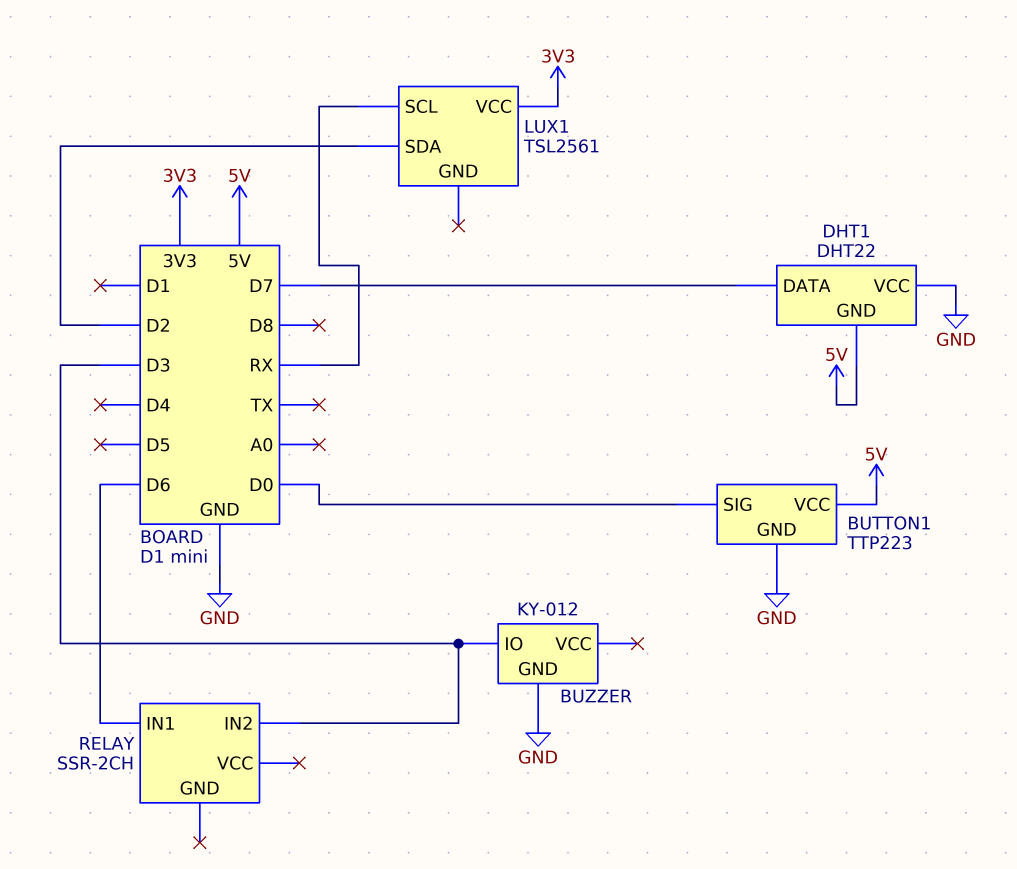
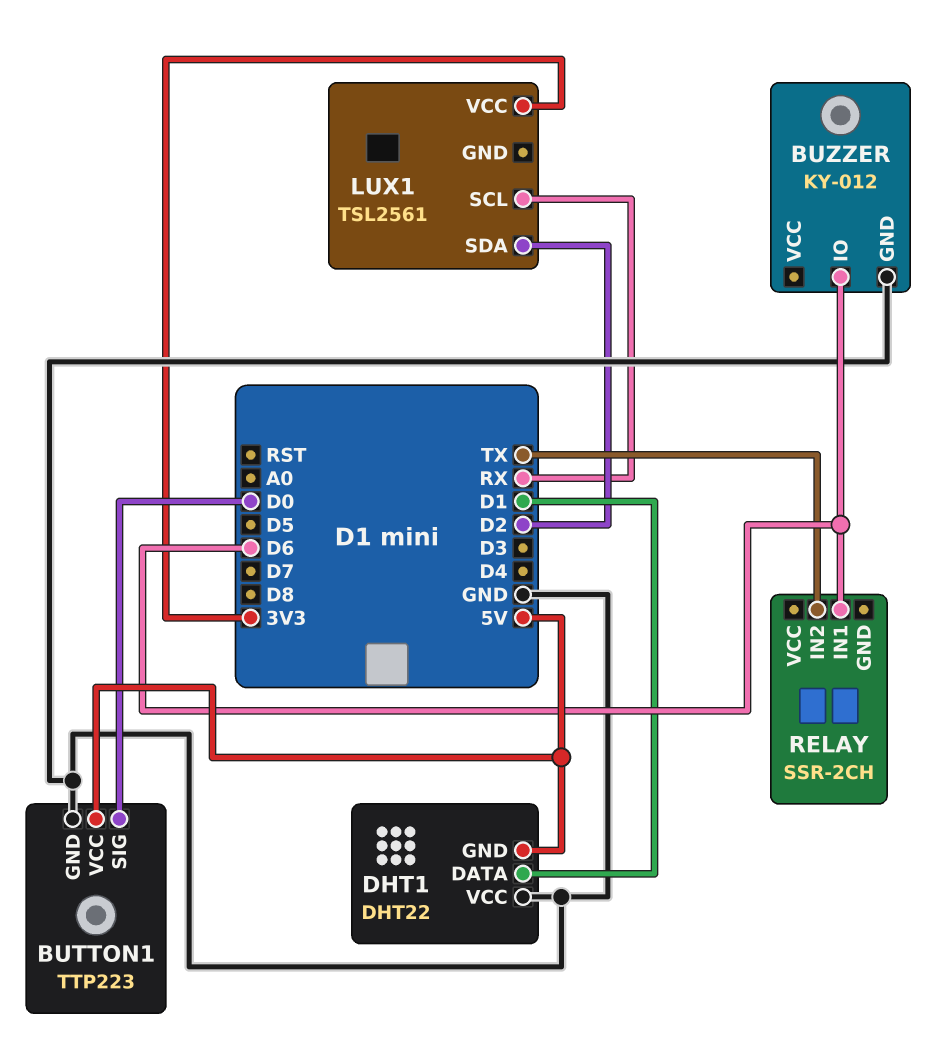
BUZZER pin IO: D3 -> D6
DHT1 pin DATA: D7 -> D1
RELAY pin IN2: D3 -> TX

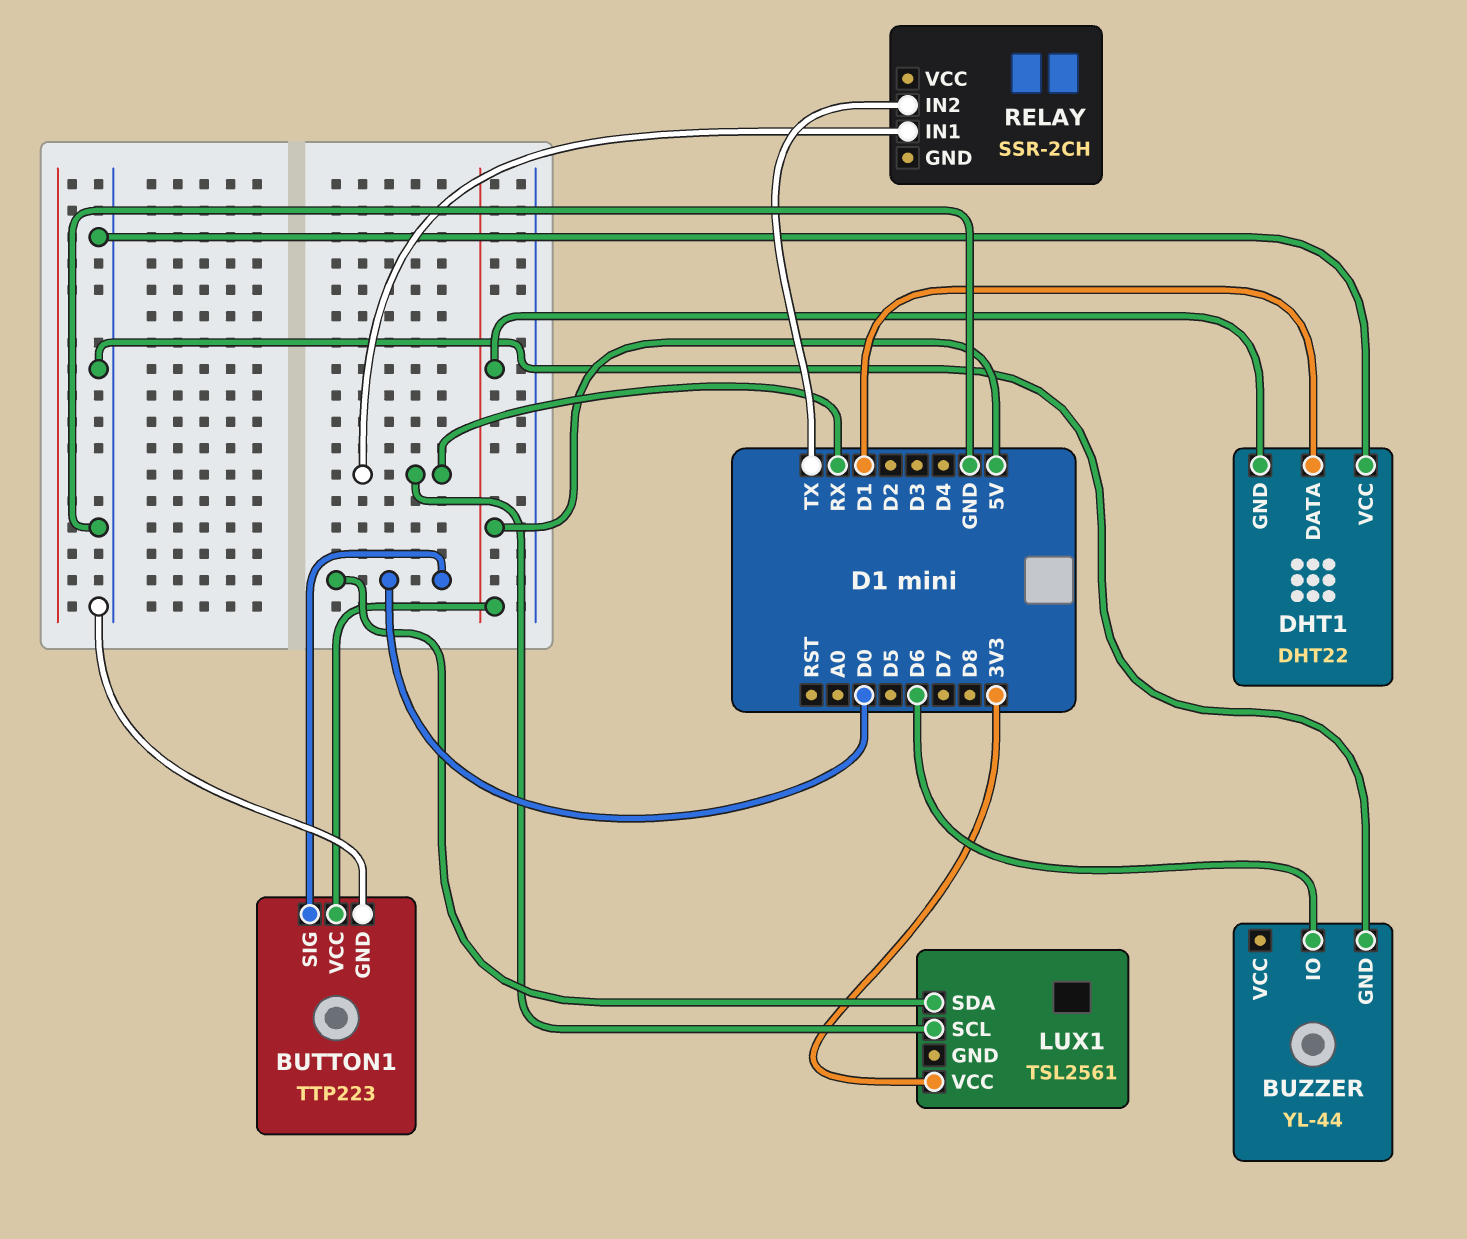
BUZZER: KY-012 -> YL-44
LUX1 pin SDA: D2 -> D0
RELAY pin IN1: D6 -> RX

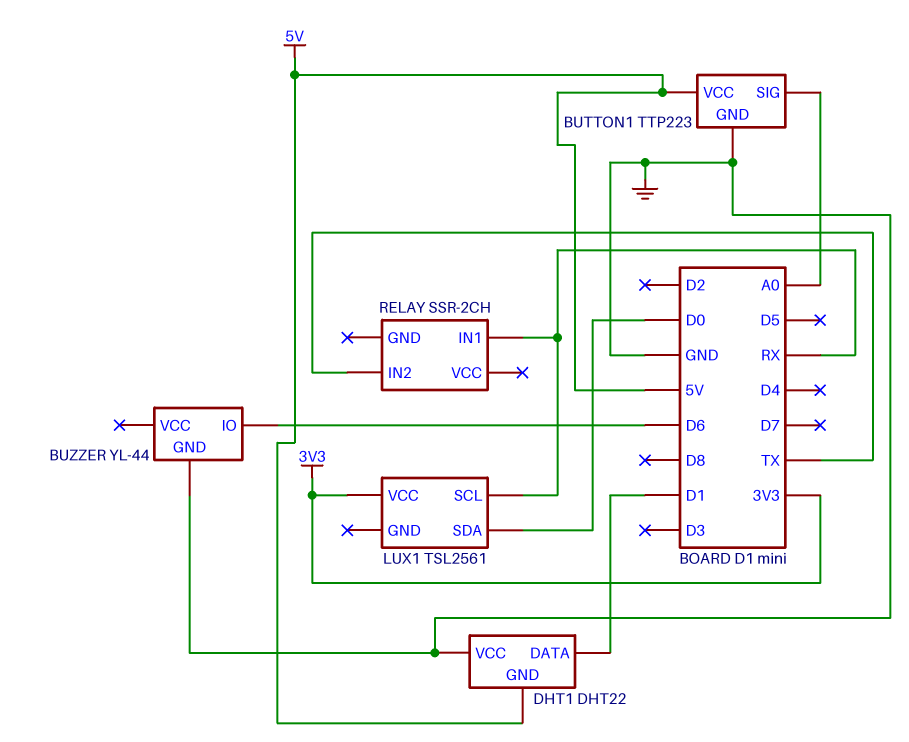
BUTTON1 pin SIG: D0 -> A0

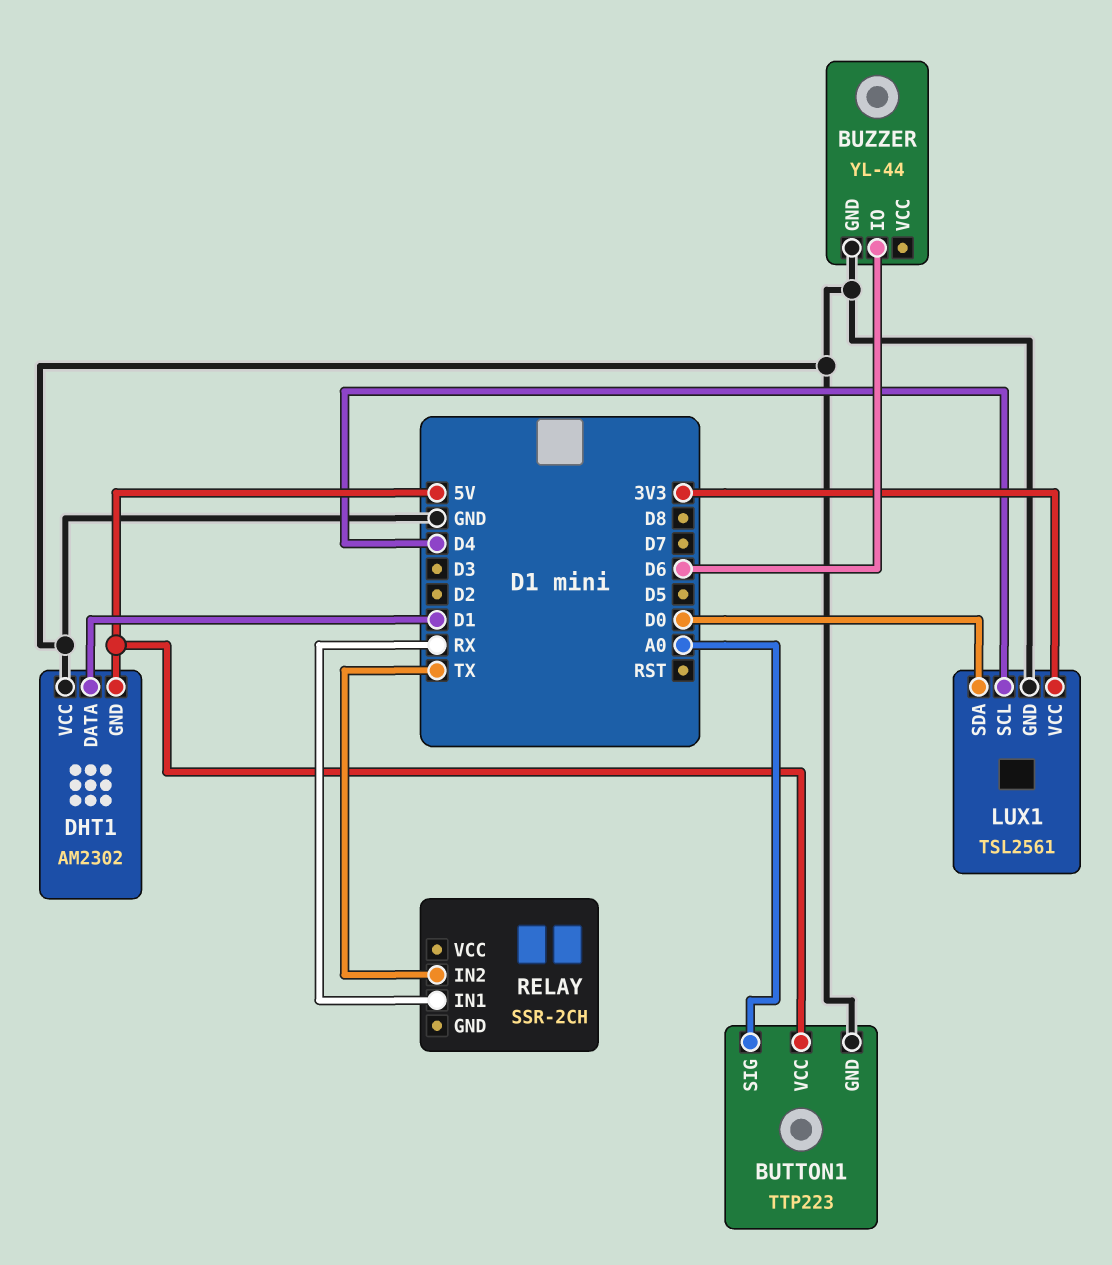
DHT1: DHT22 -> AM2302
LUX1 pin GND: none -> GND
LUX1 pin SCL: RX -> D4

